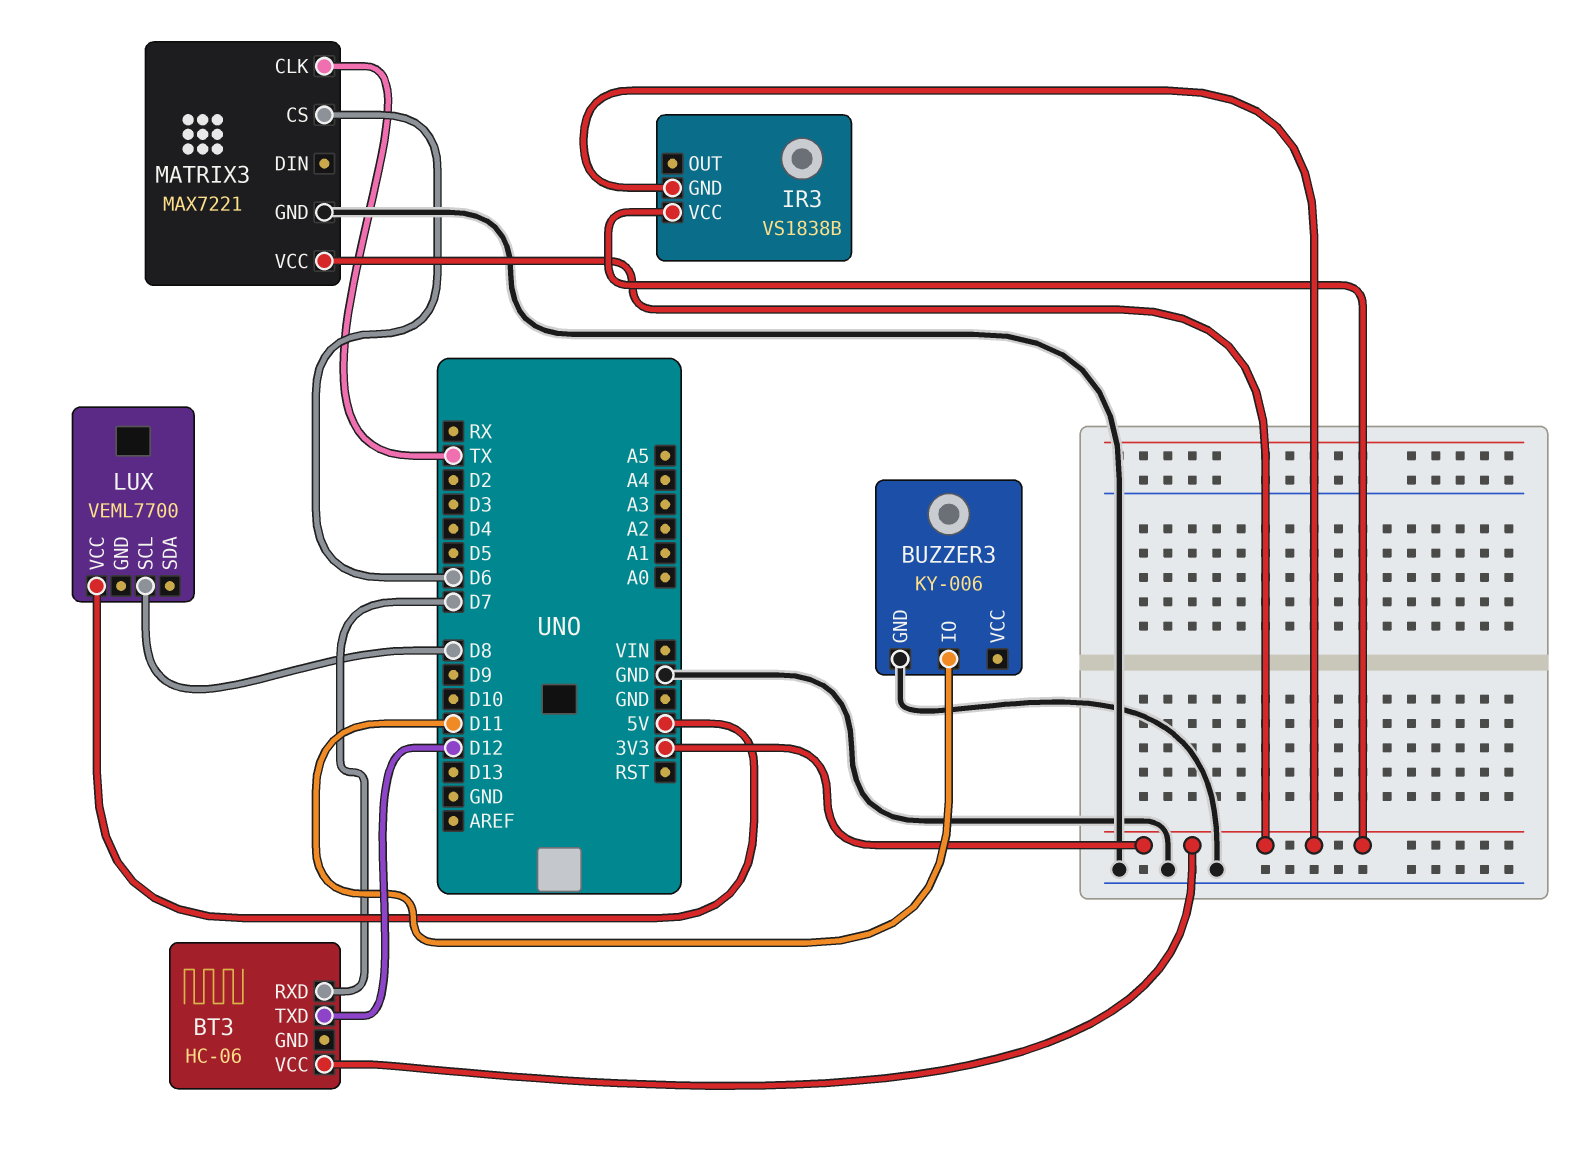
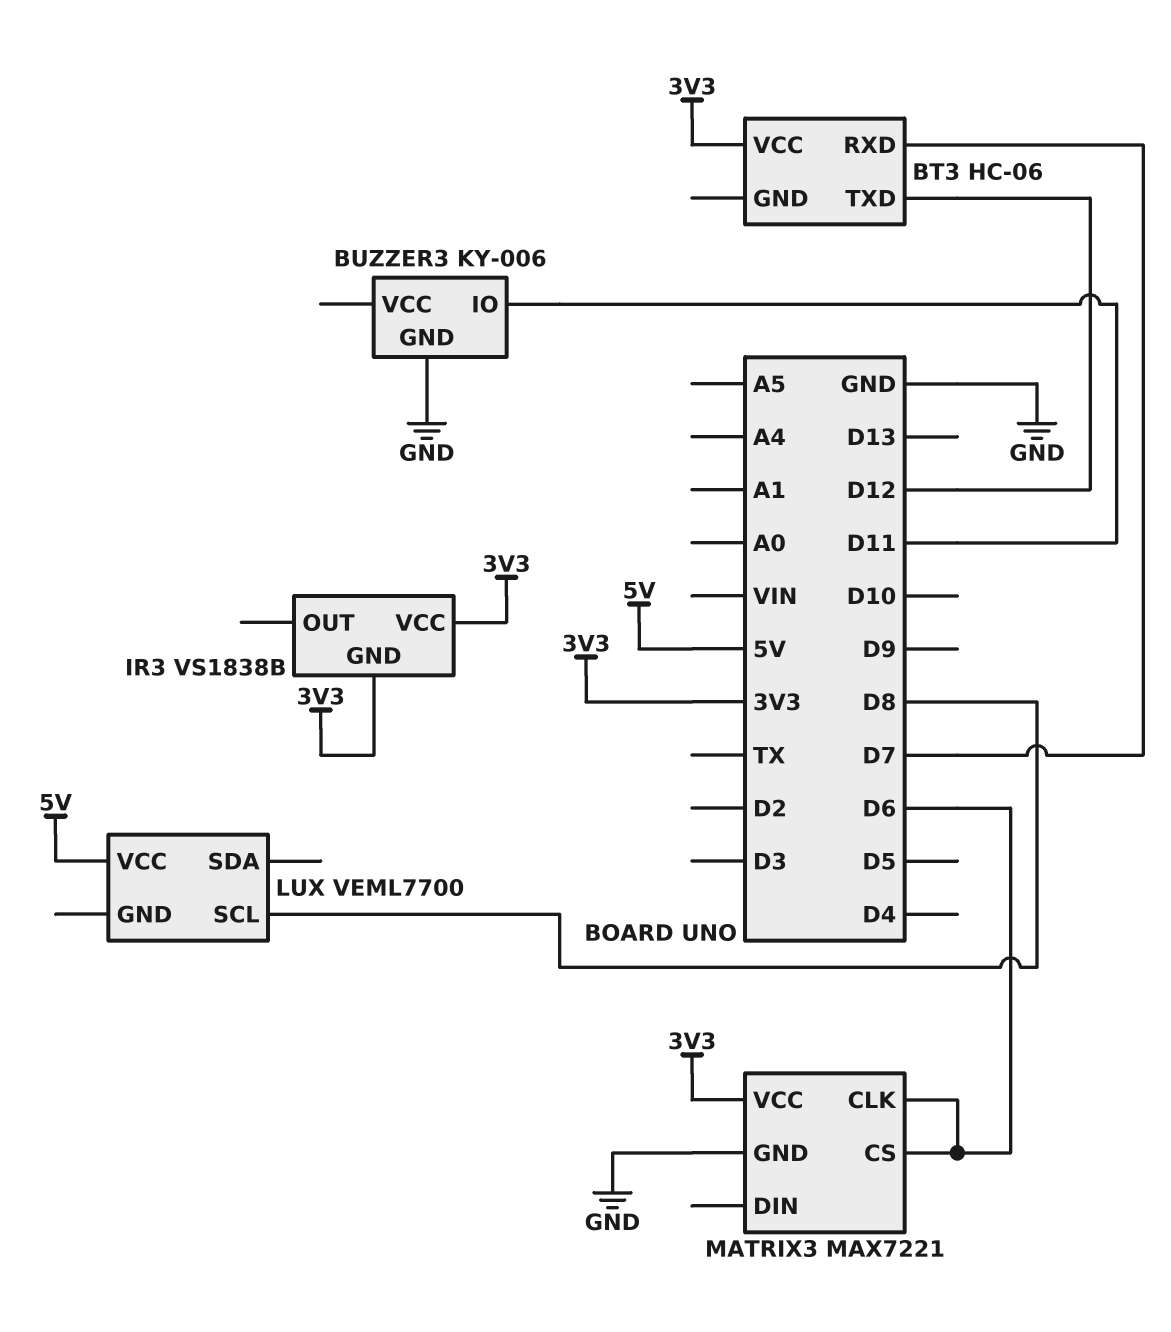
MATRIX3 pin CLK: TX -> D6

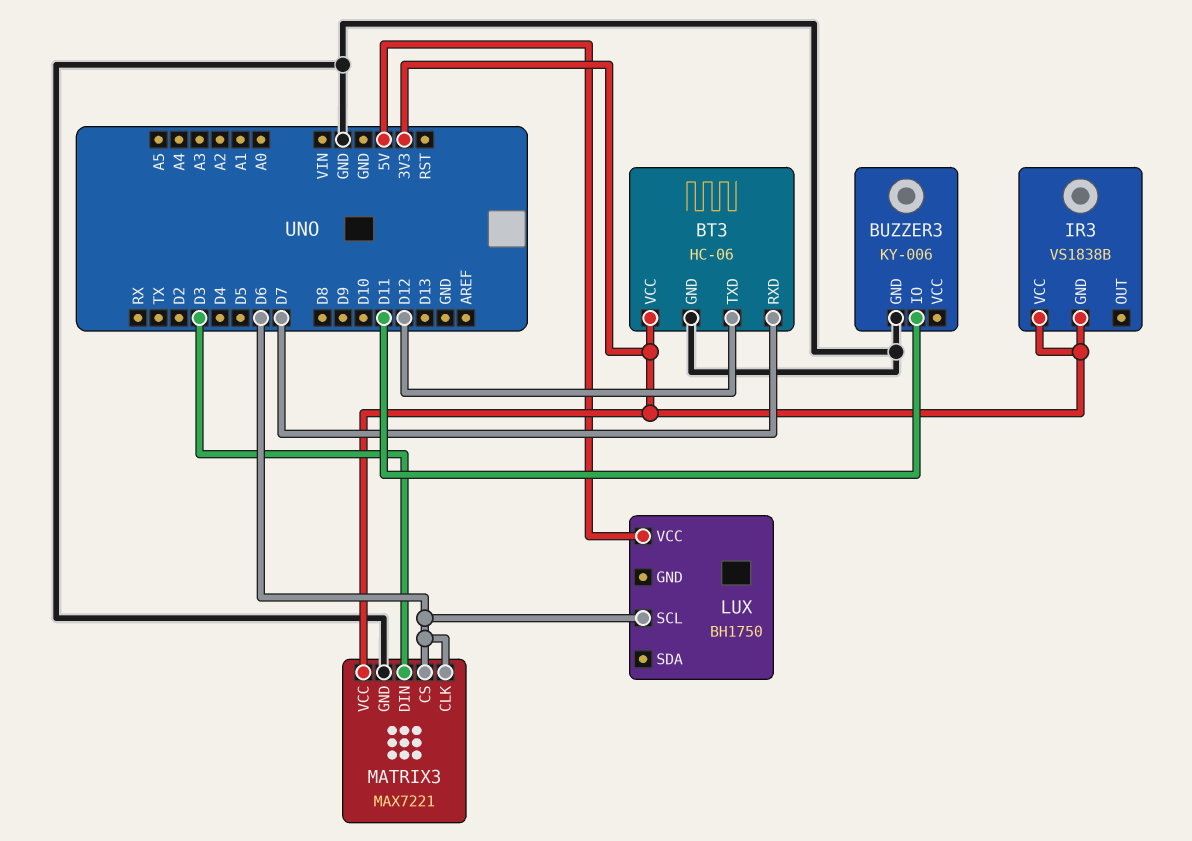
BT3 pin GND: none -> GND
LUX: VEML7700 -> BH1750
LUX pin SCL: D8 -> D6
MATRIX3 pin DIN: none -> D3

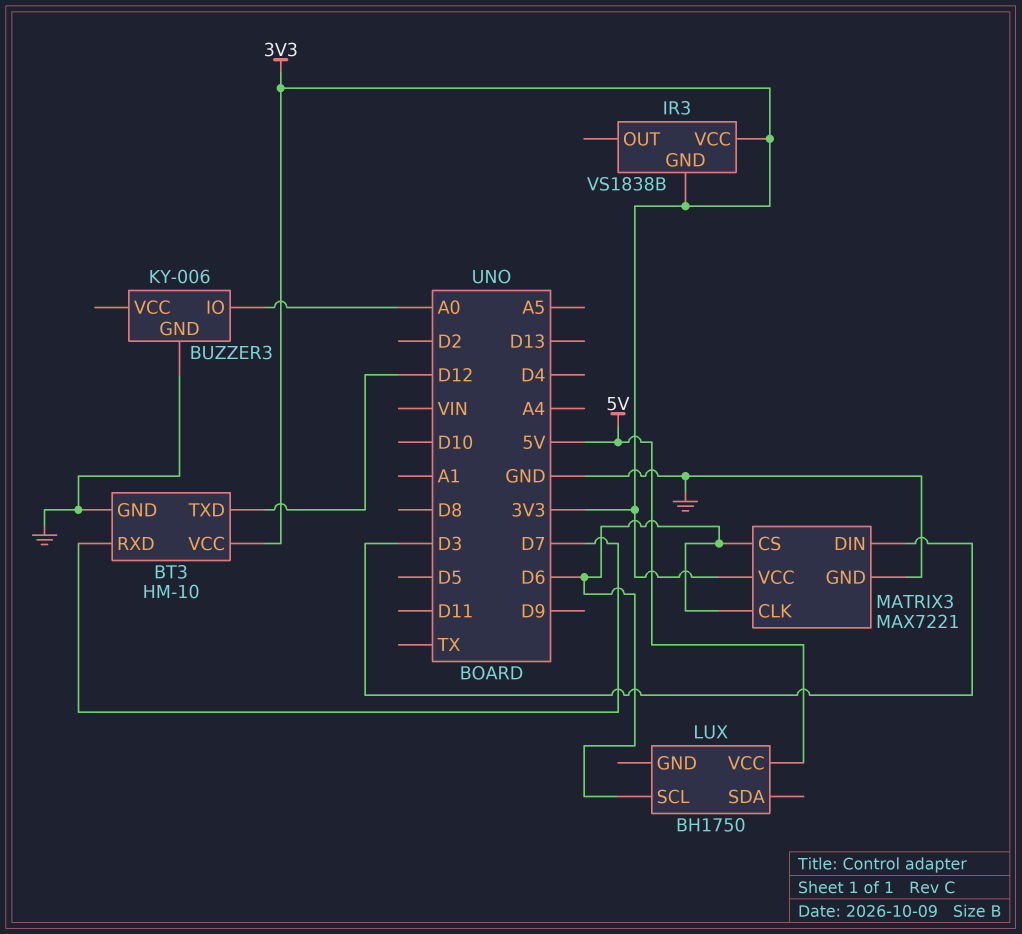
BT3: HC-06 -> HM-10
BUZZER3 pin IO: D11 -> A0

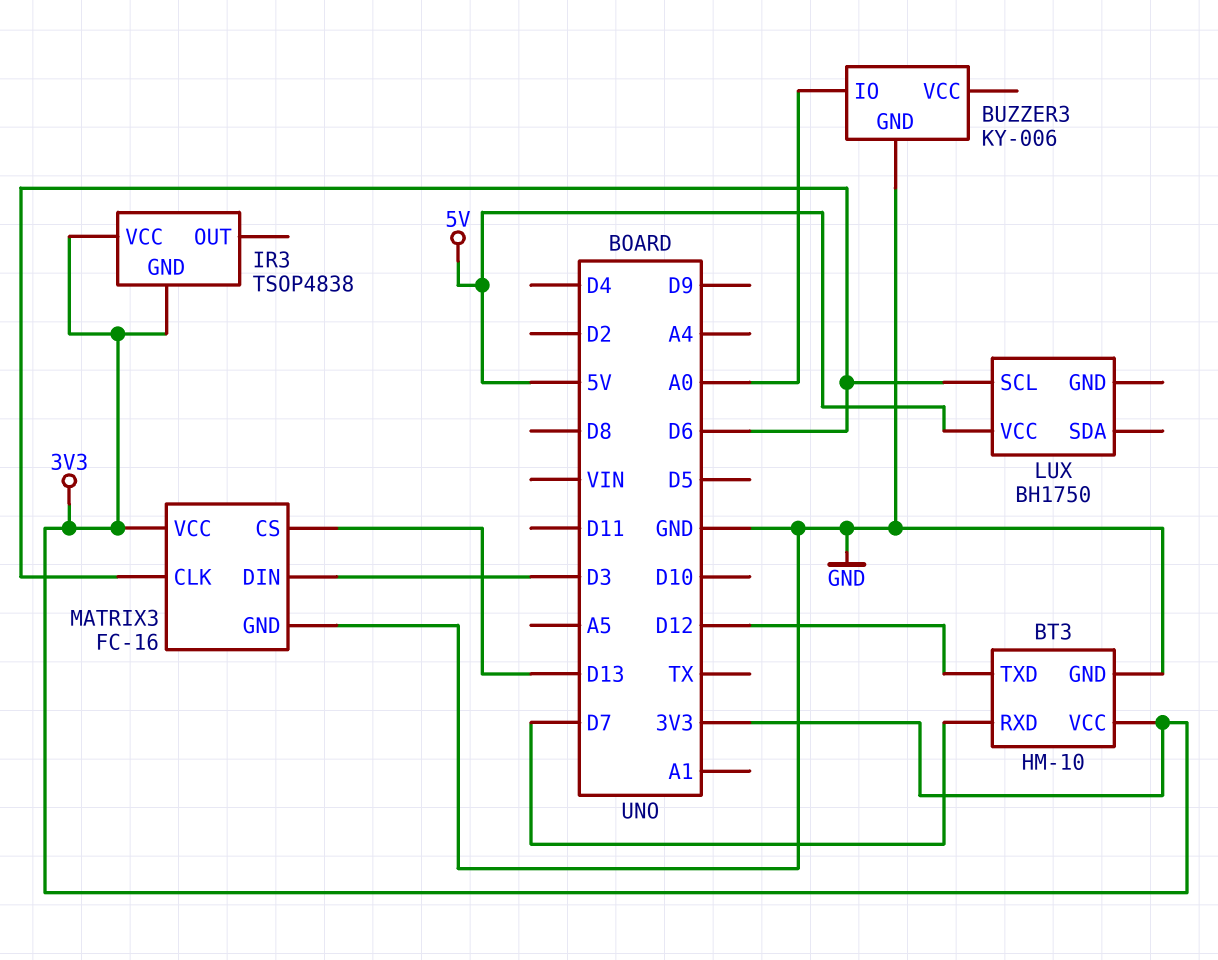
IR3: VS1838B -> TSOP4838
MATRIX3: MAX7221 -> FC-16
MATRIX3 pin CS: D6 -> D13

